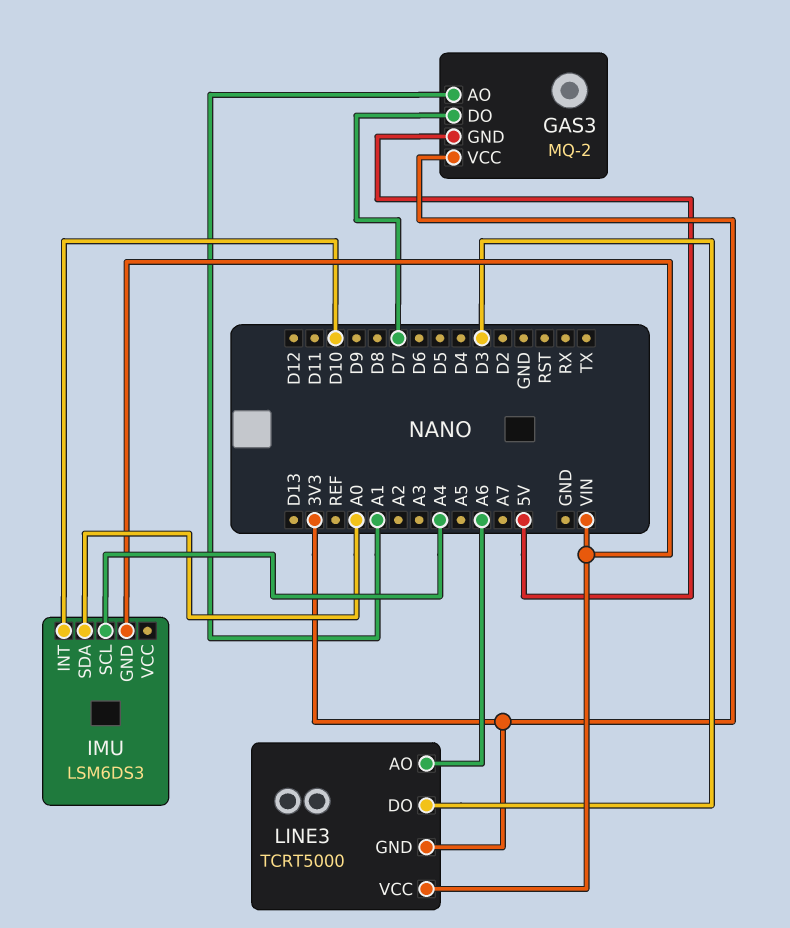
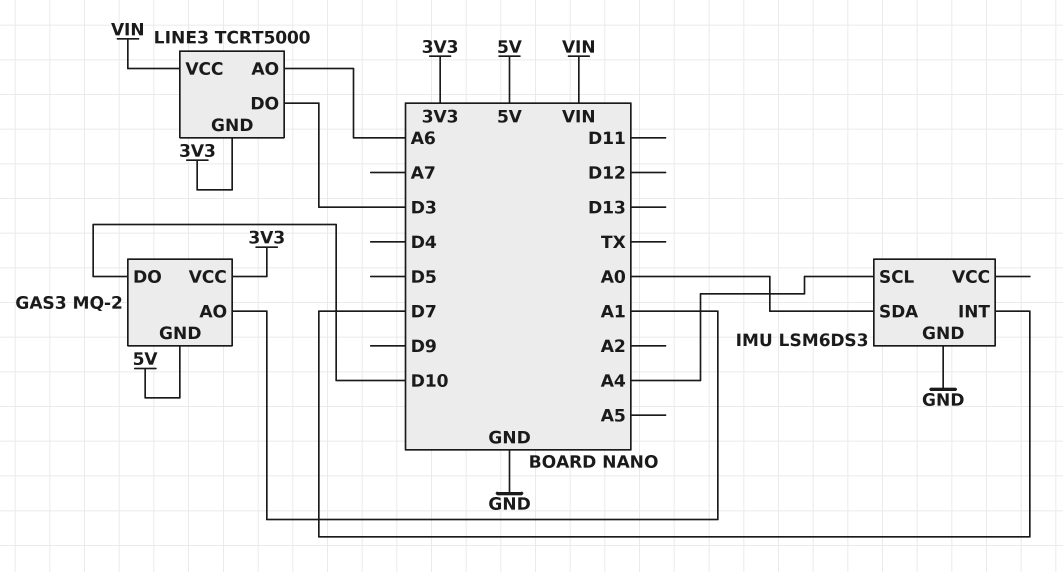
GAS3 pin DO: D7 -> D10
IMU pin GND: VIN -> GND
IMU pin INT: D10 -> D7

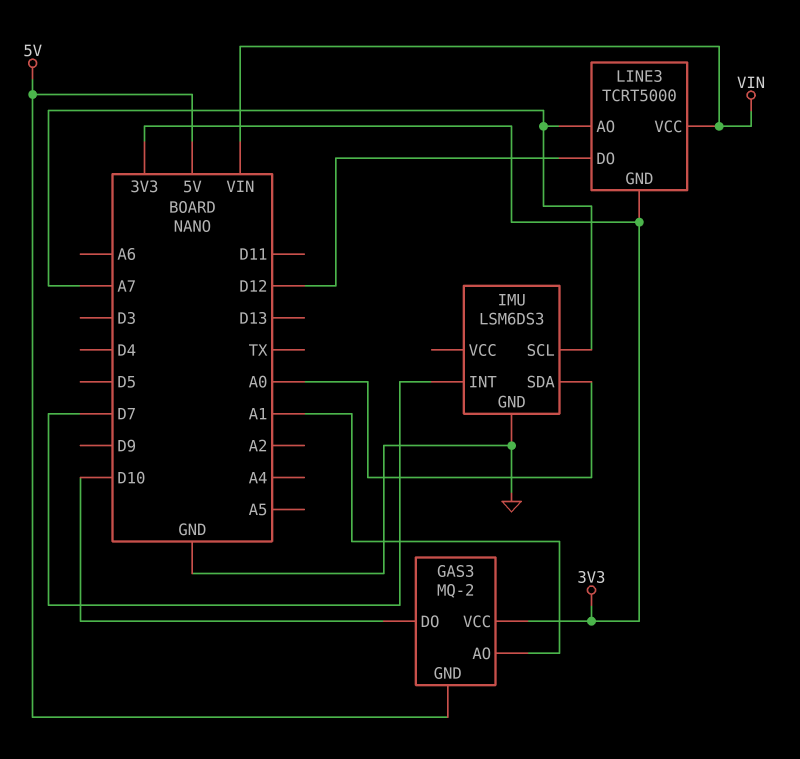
IMU pin SCL: A4 -> A7
LINE3 pin AO: A6 -> A7
LINE3 pin DO: D3 -> D12

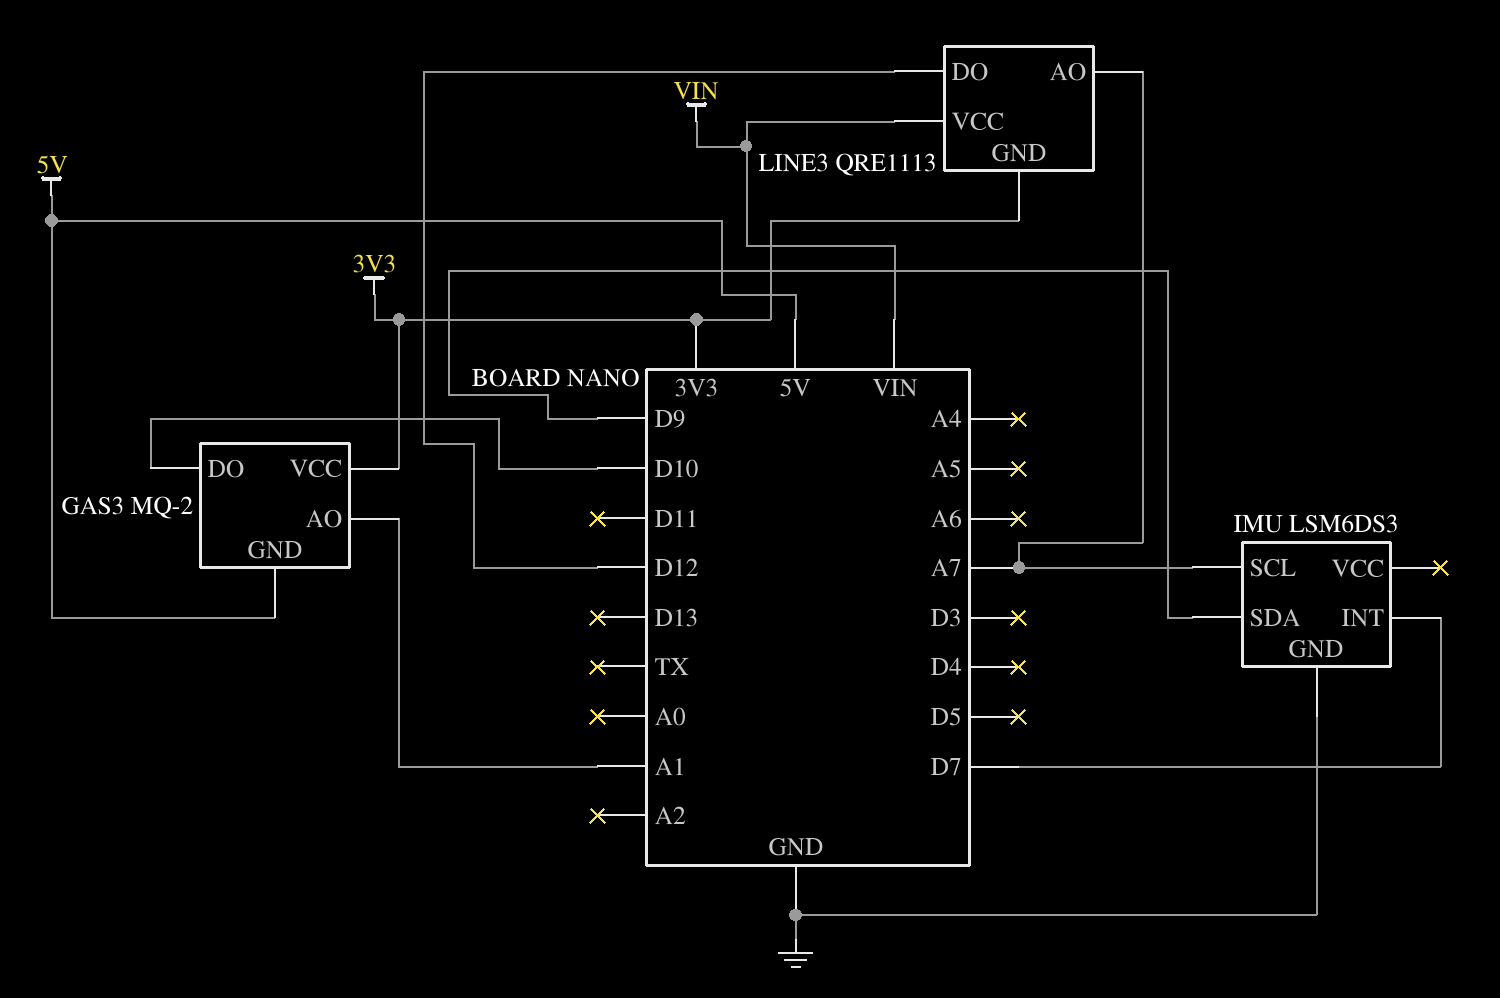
IMU pin SDA: A0 -> D9
LINE3: TCRT5000 -> QRE1113

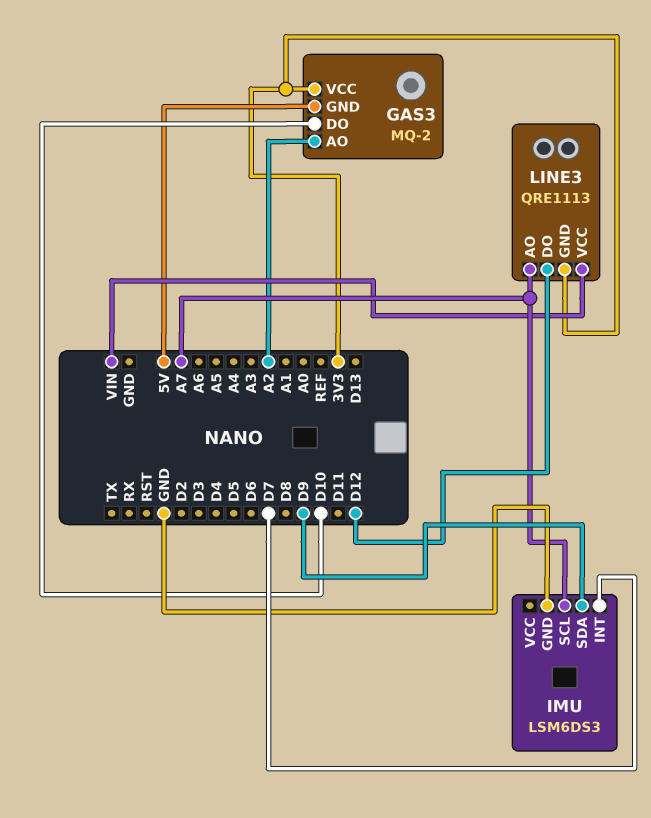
GAS3 pin AO: A1 -> A2

